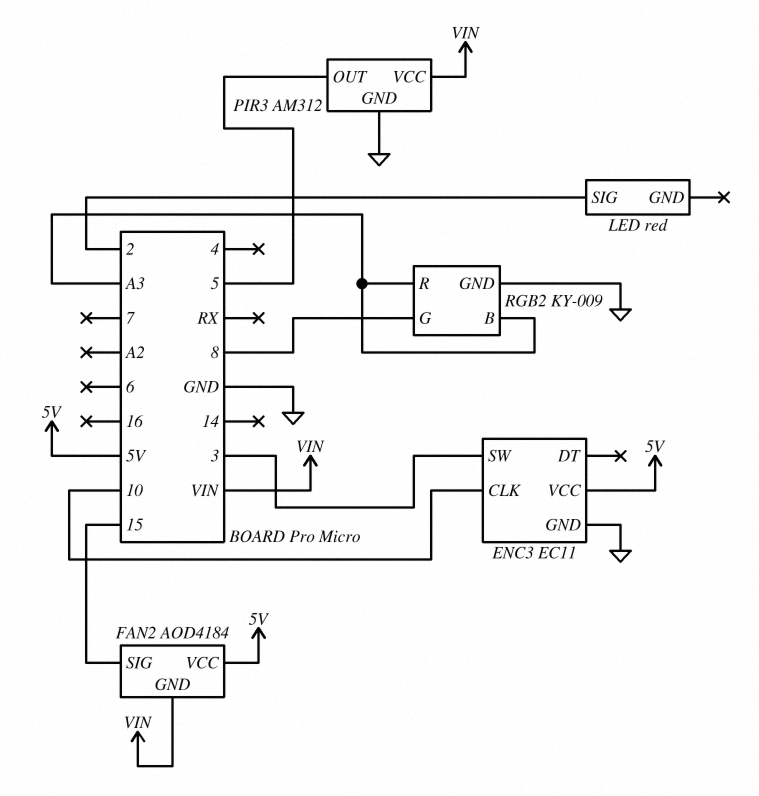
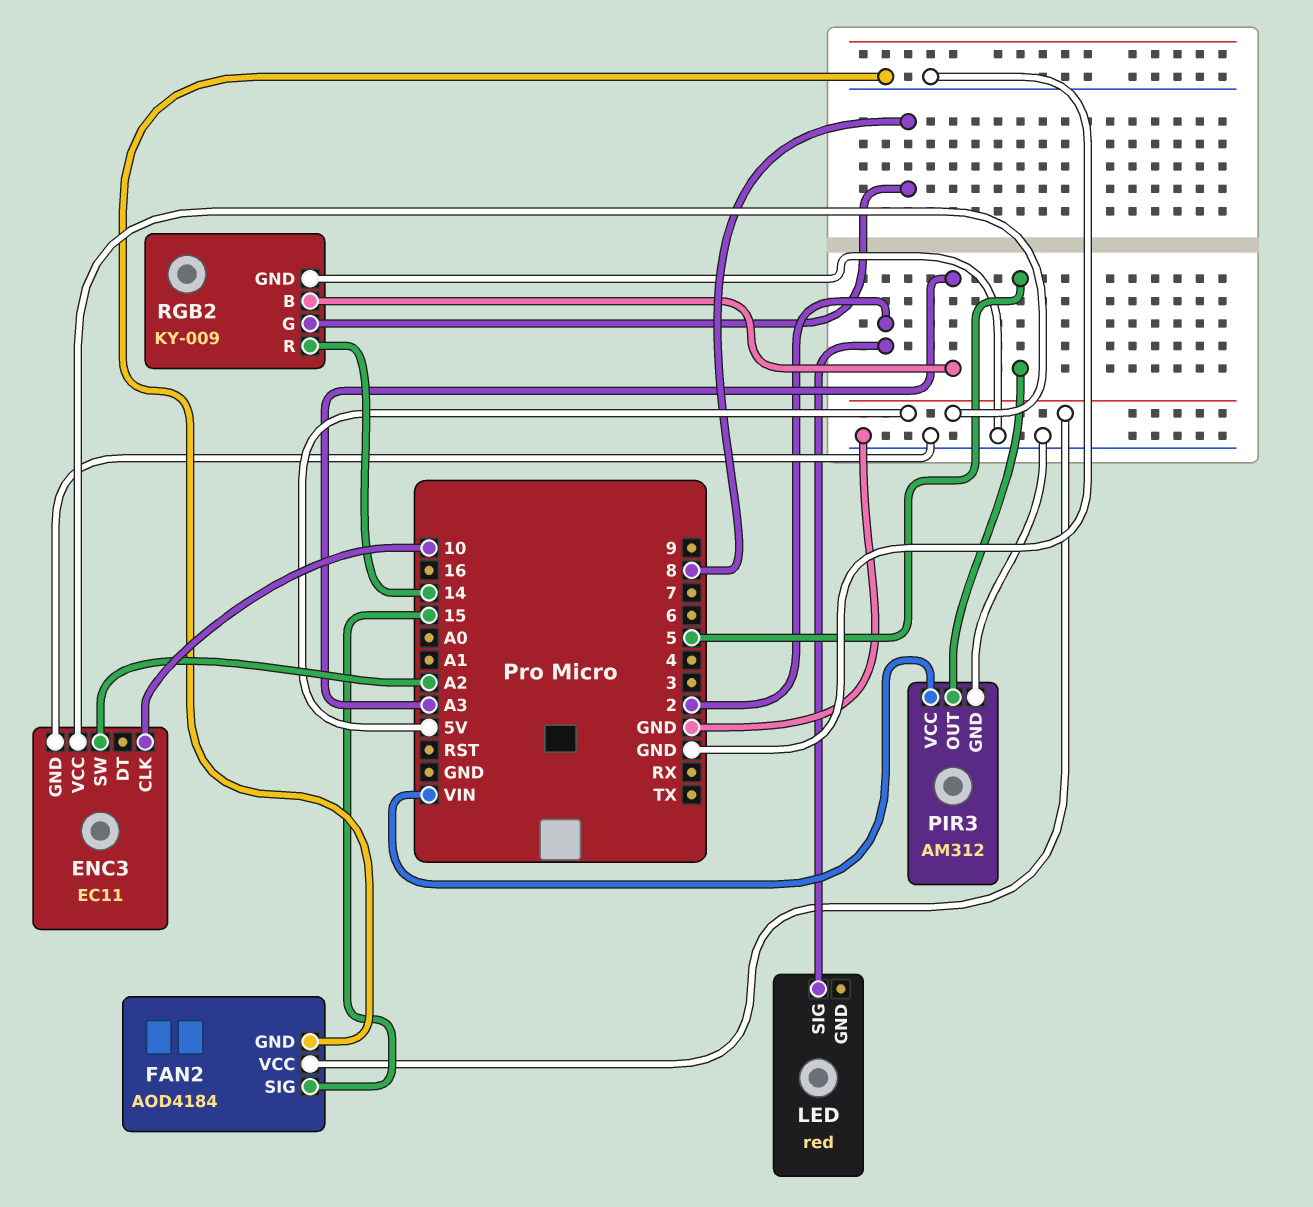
ENC3 pin SW: 3 -> A2
FAN2 pin GND: VIN -> GND
RGB2 pin R: A3 -> 14

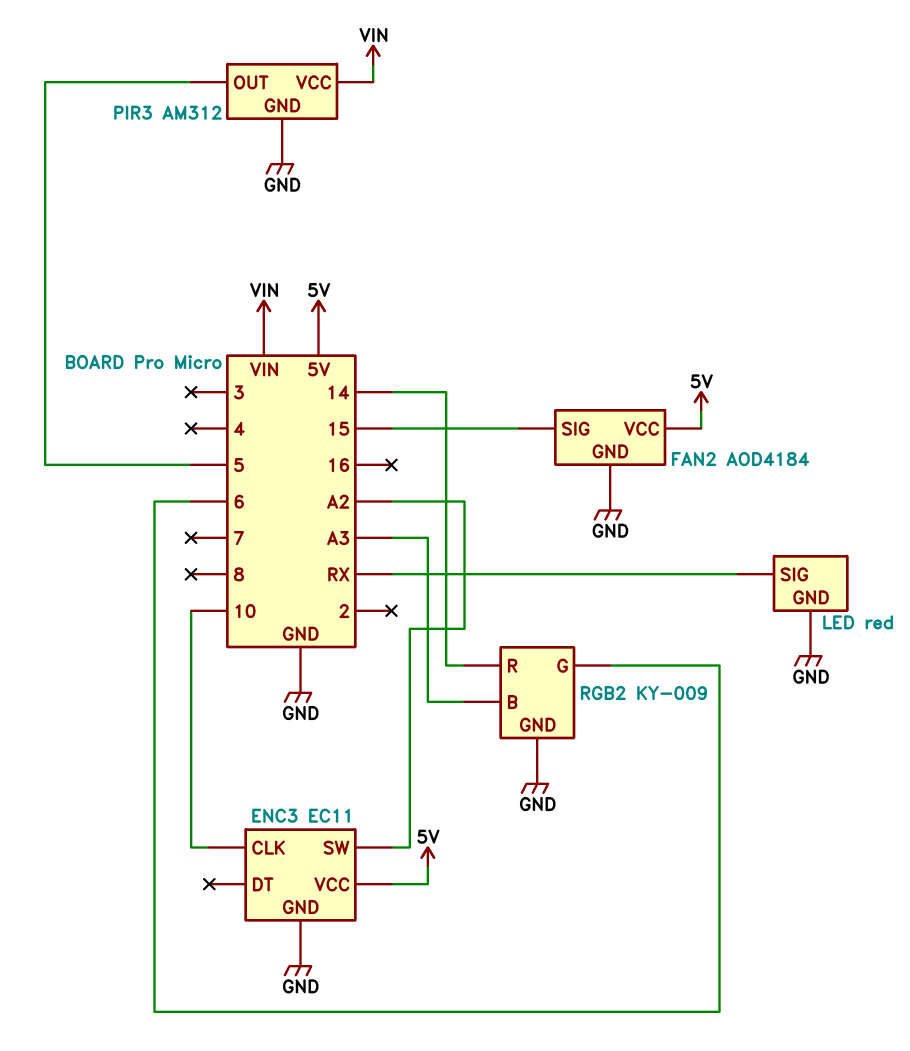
LED pin GND: none -> GND
LED pin SIG: 2 -> RX
RGB2 pin G: 8 -> 6

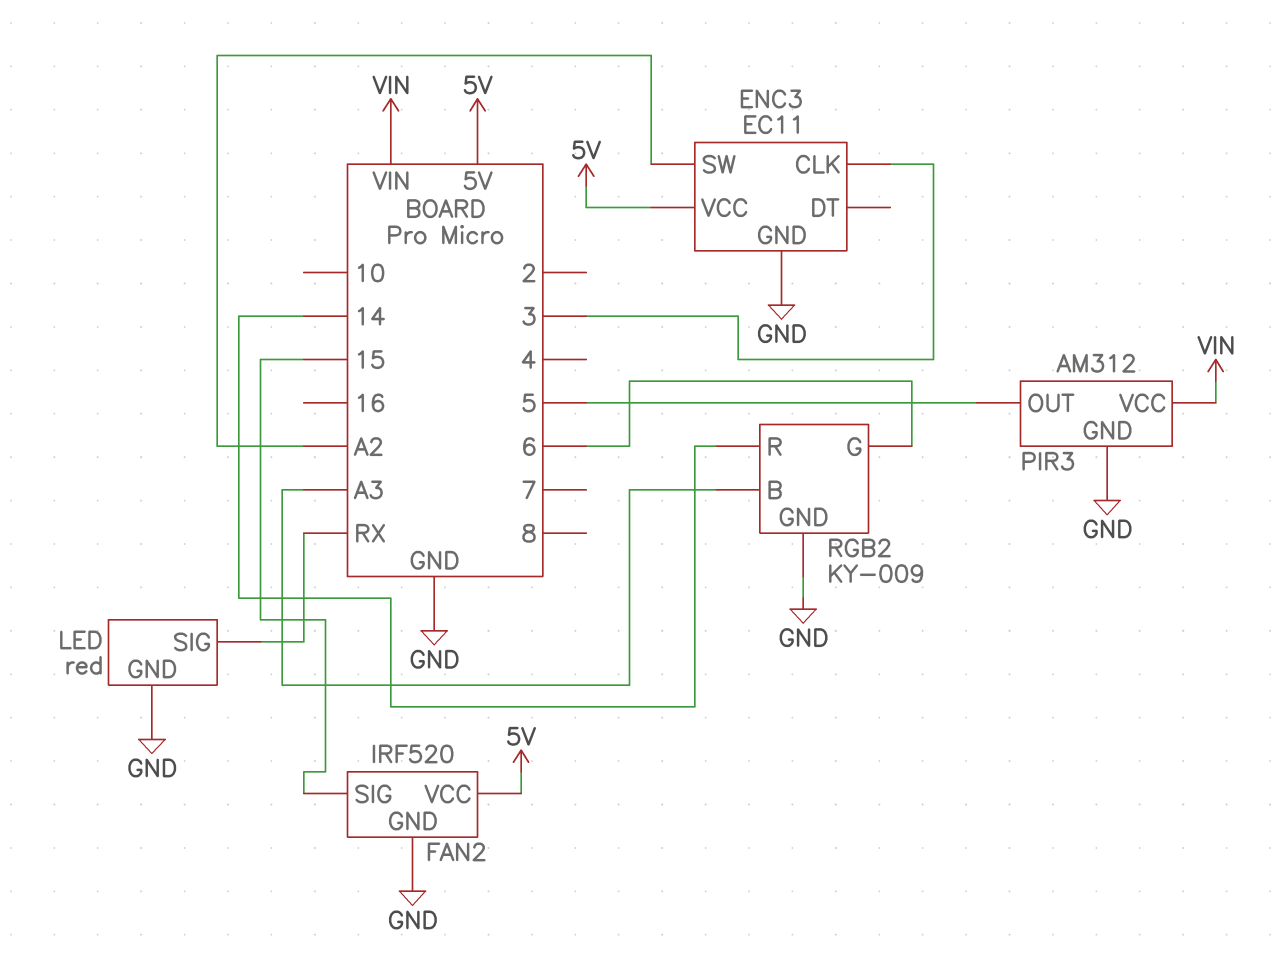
ENC3 pin CLK: 10 -> 3
FAN2: AOD4184 -> IRF520

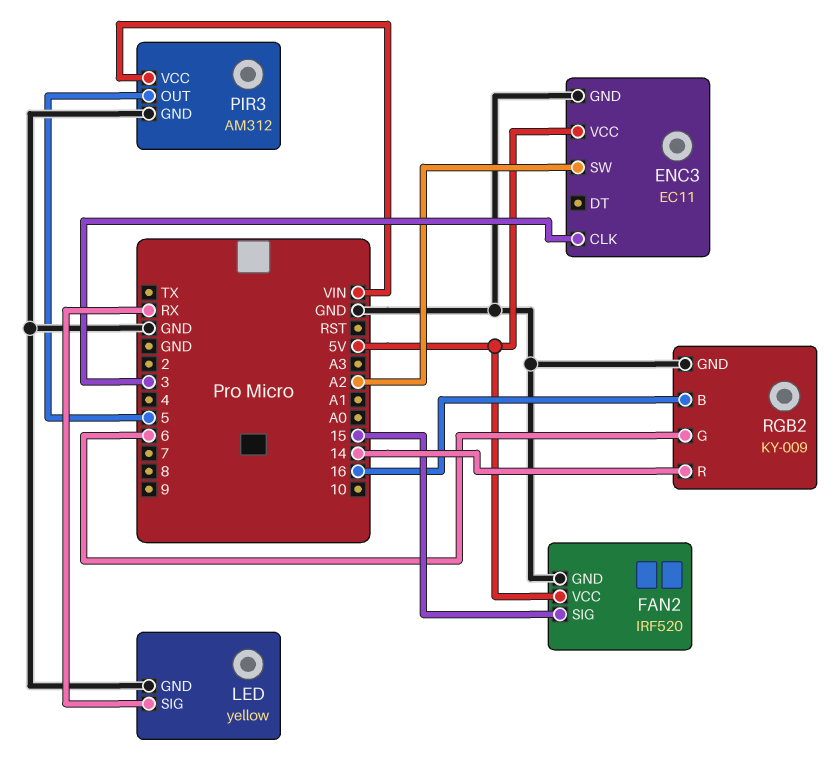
LED: red -> yellow
RGB2 pin B: A3 -> 16

